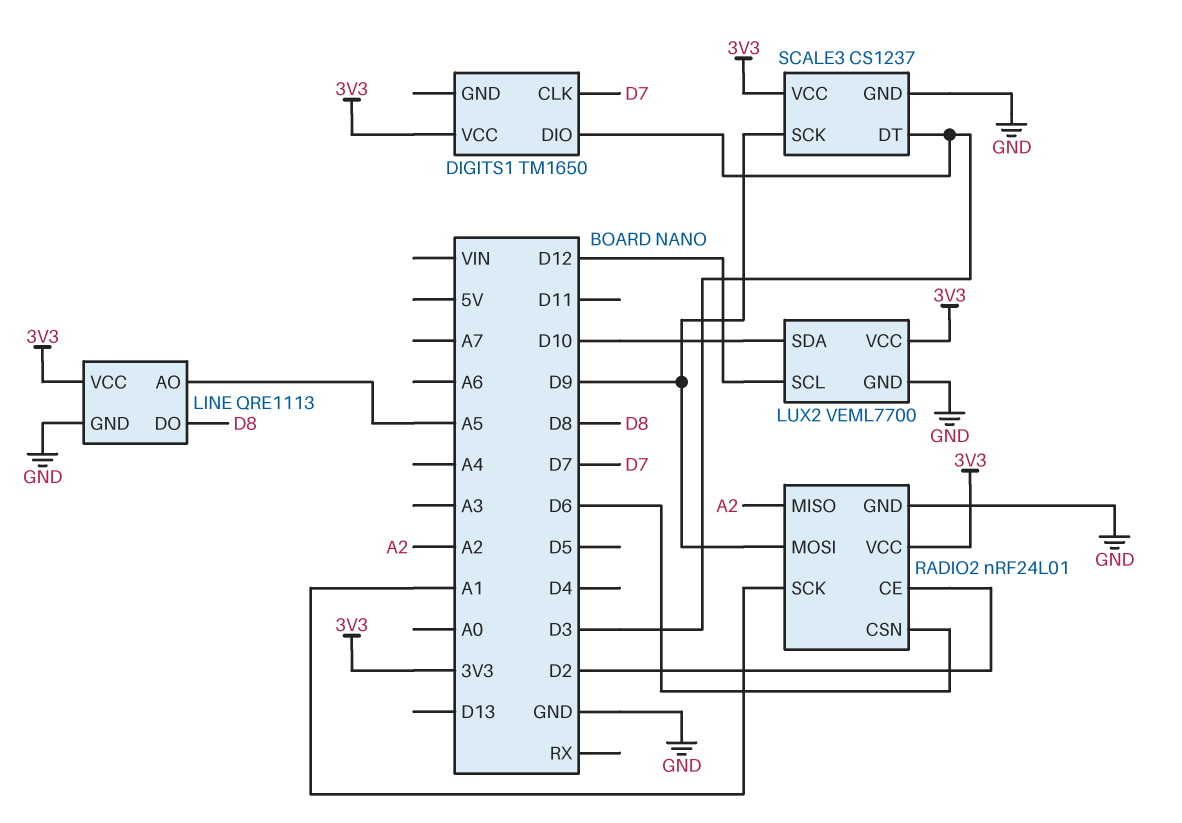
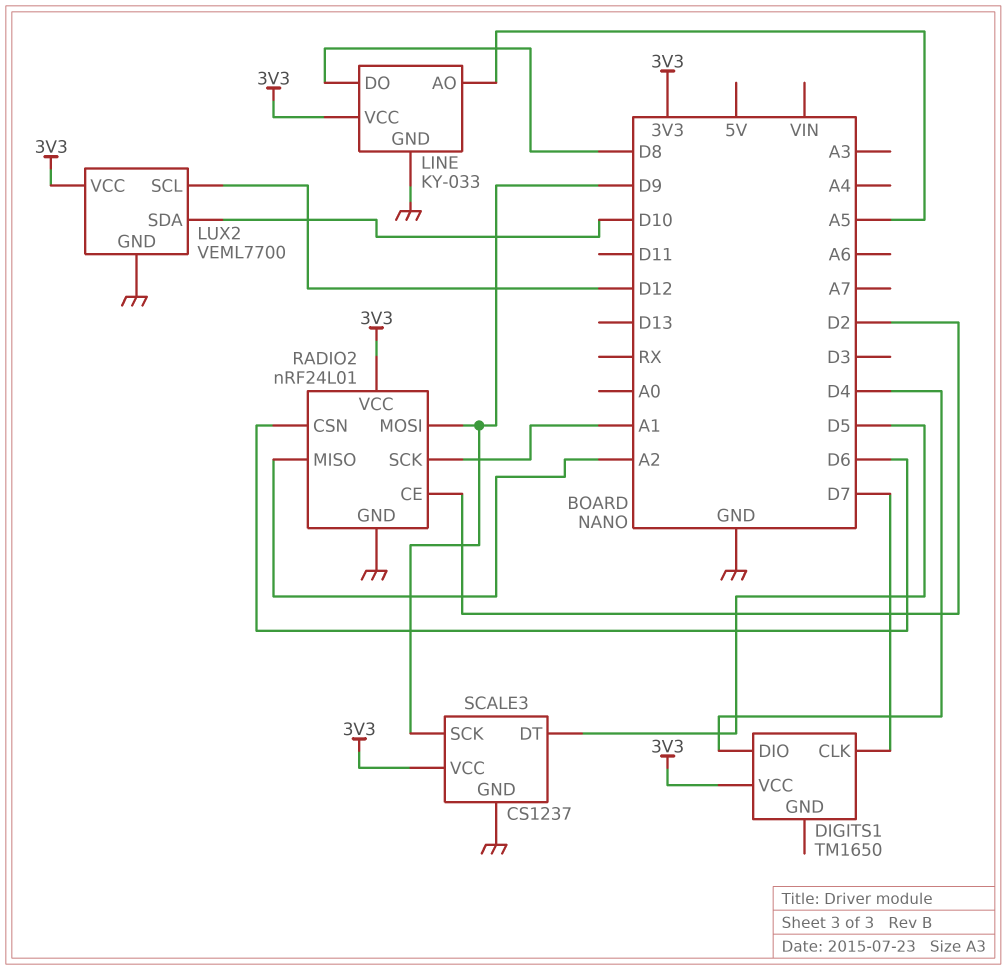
DIGITS1 pin DIO: D3 -> D4
LINE: QRE1113 -> KY-033
SCALE3 pin DT: D3 -> D5

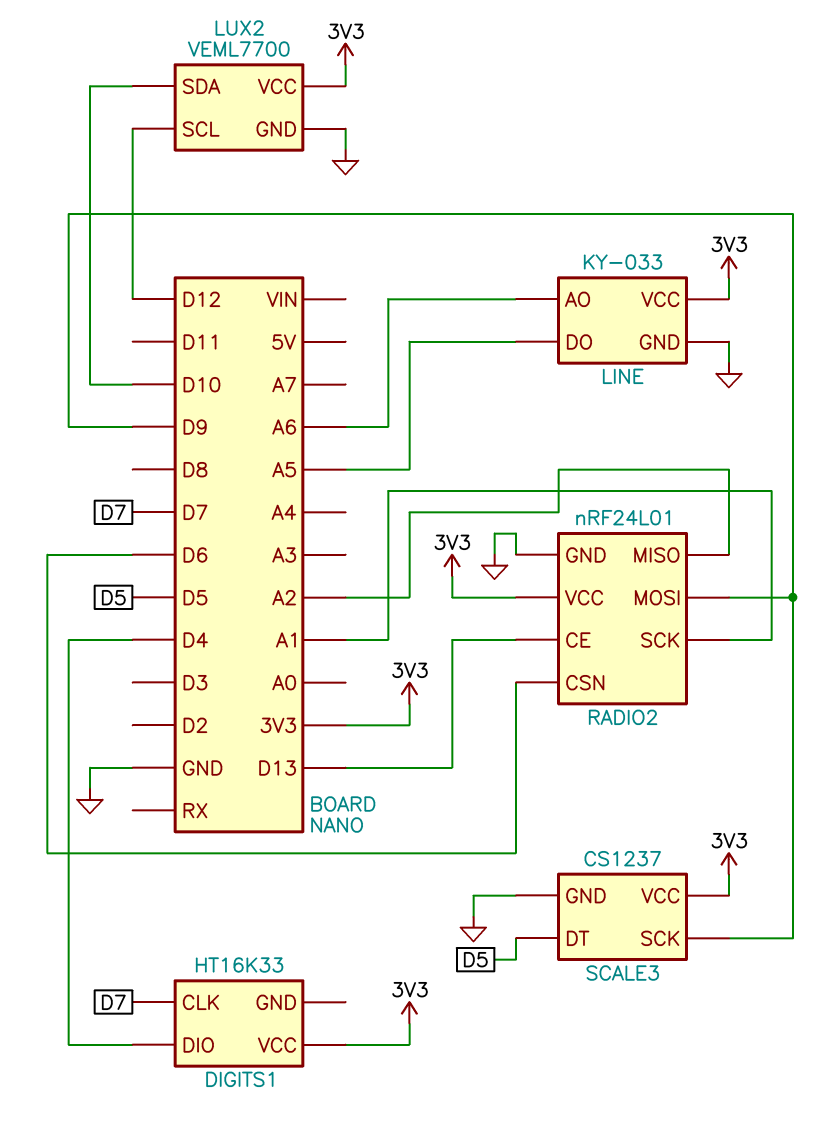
DIGITS1: TM1650 -> HT16K33
LINE pin AO: A5 -> A6
LINE pin DO: D8 -> A5
RADIO2 pin CE: D2 -> D13

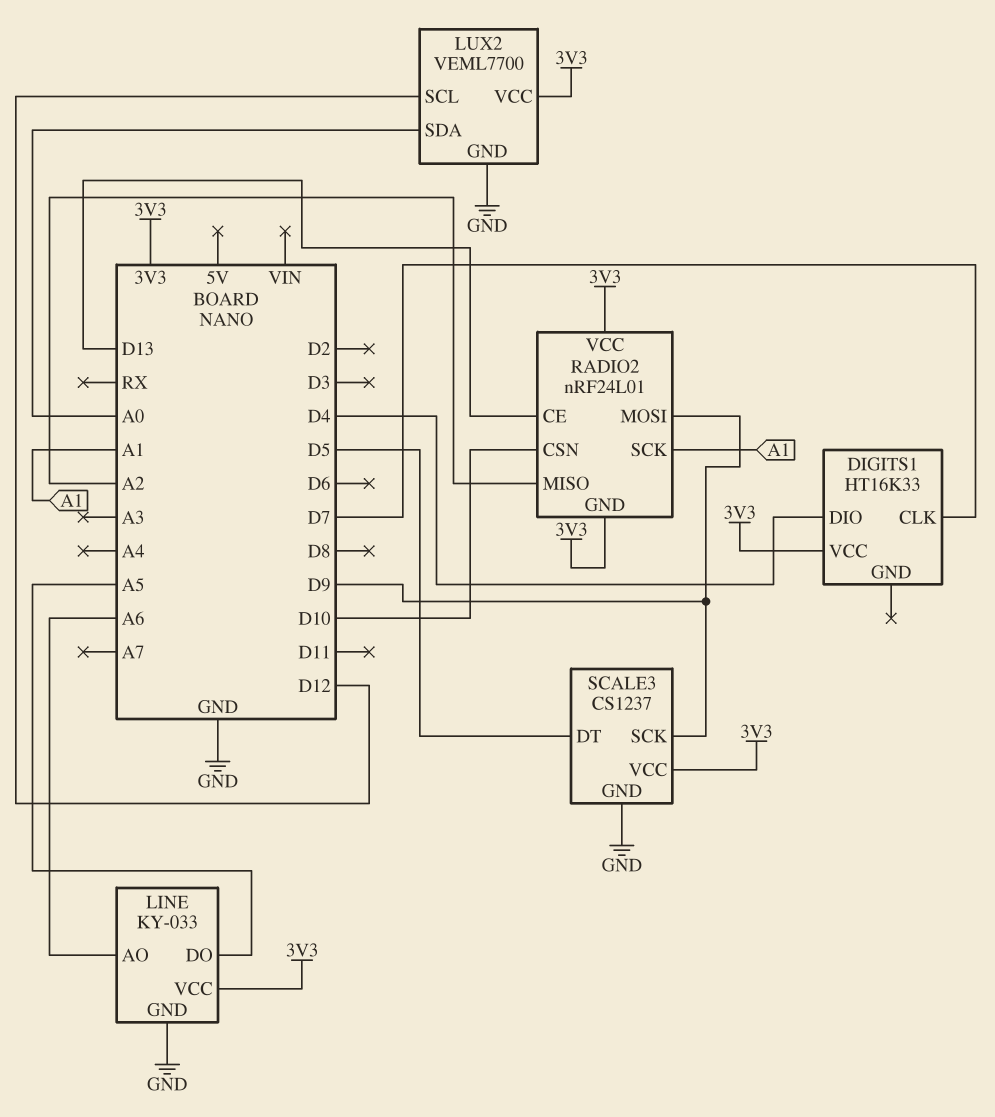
LUX2 pin SDA: D10 -> A0
RADIO2 pin CSN: D6 -> D10
RADIO2 pin GND: GND -> 3V3

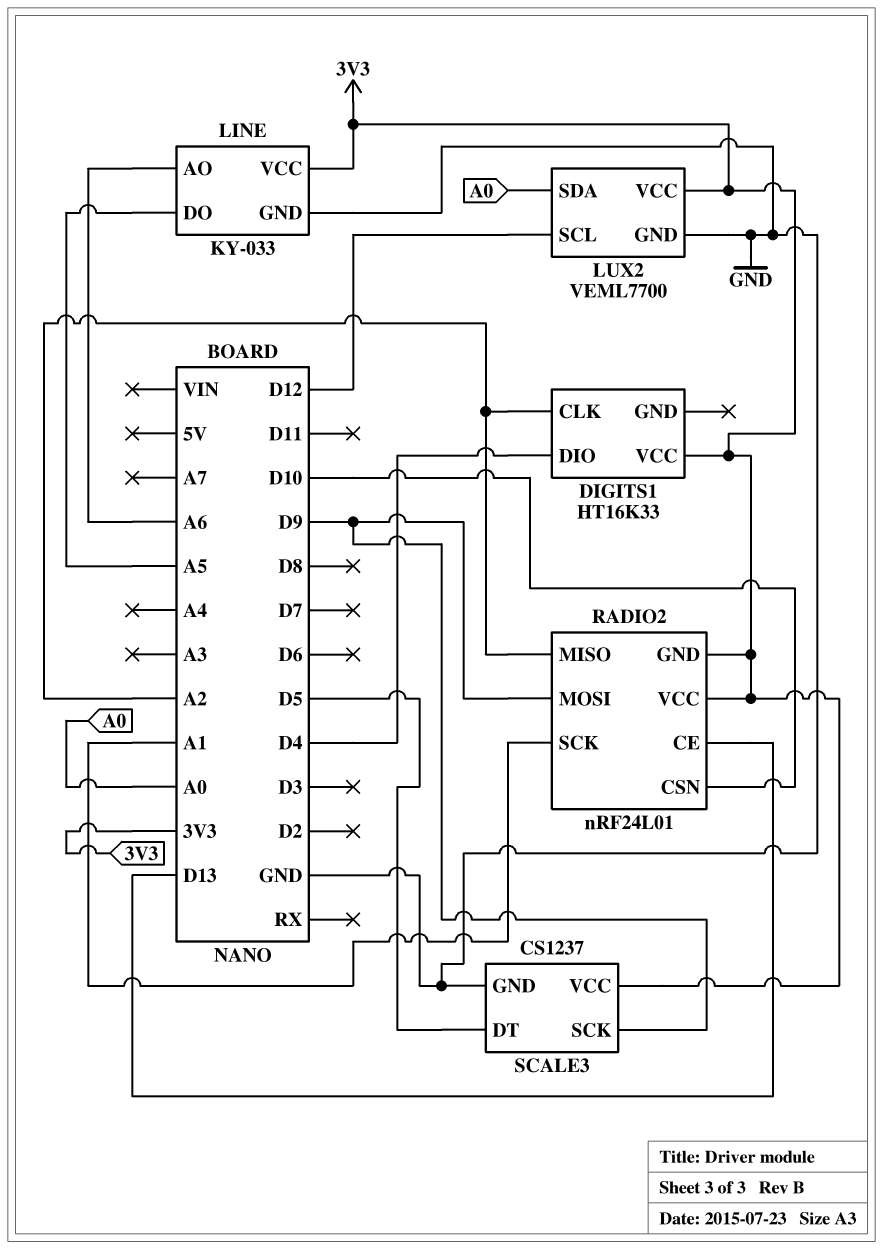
DIGITS1 pin CLK: D7 -> A2

